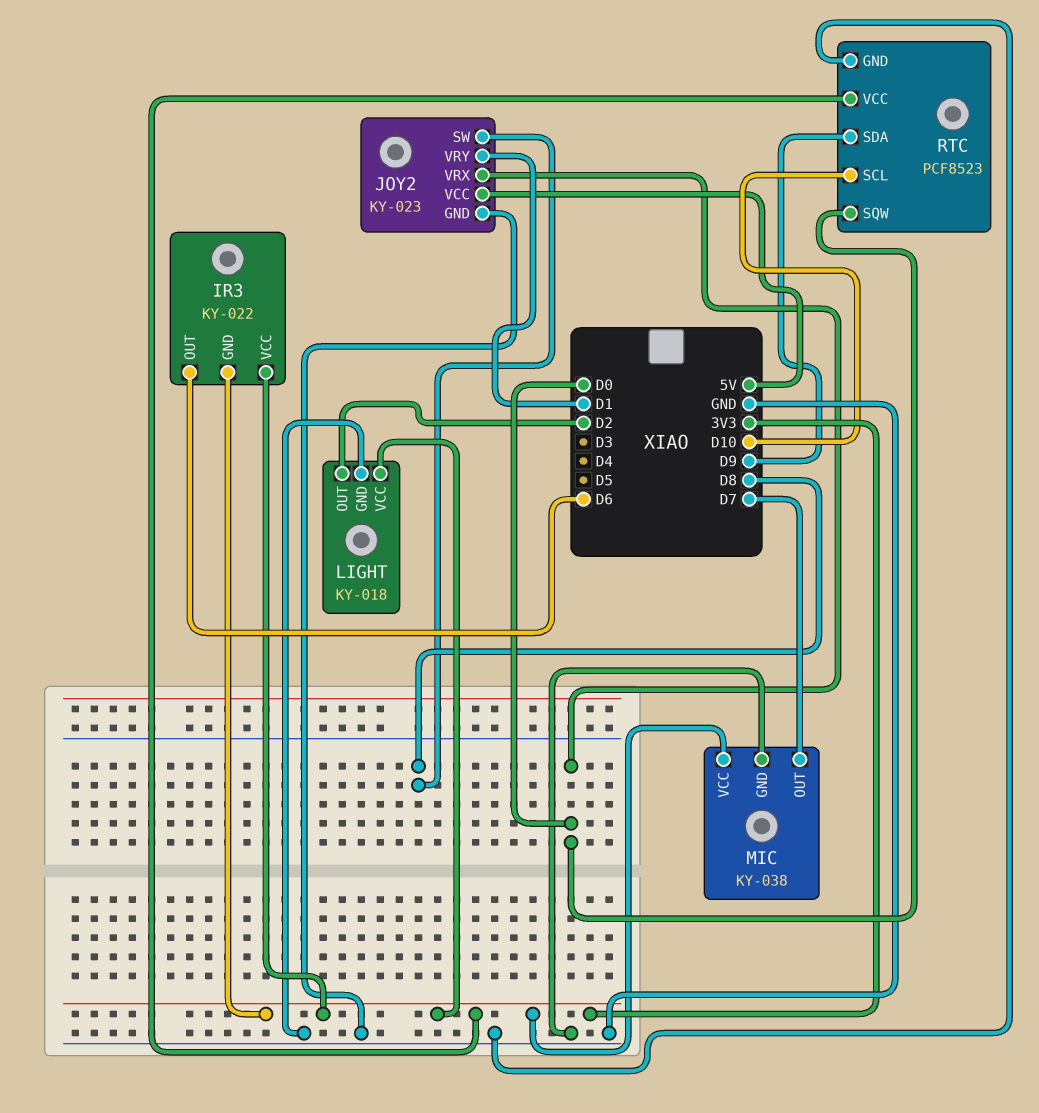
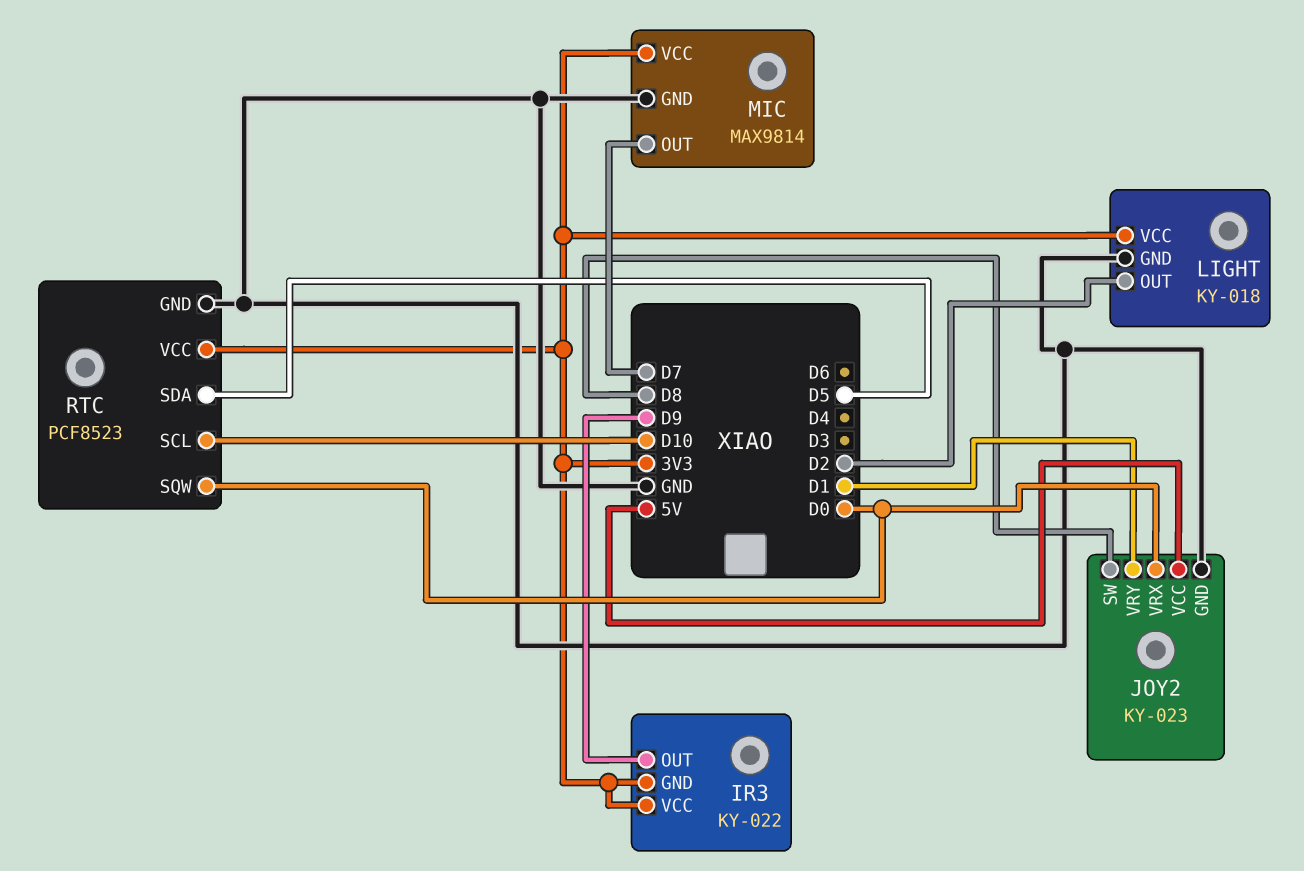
IR3 pin OUT: D6 -> D9
MIC: KY-038 -> MAX9814
RTC pin SDA: D9 -> D5

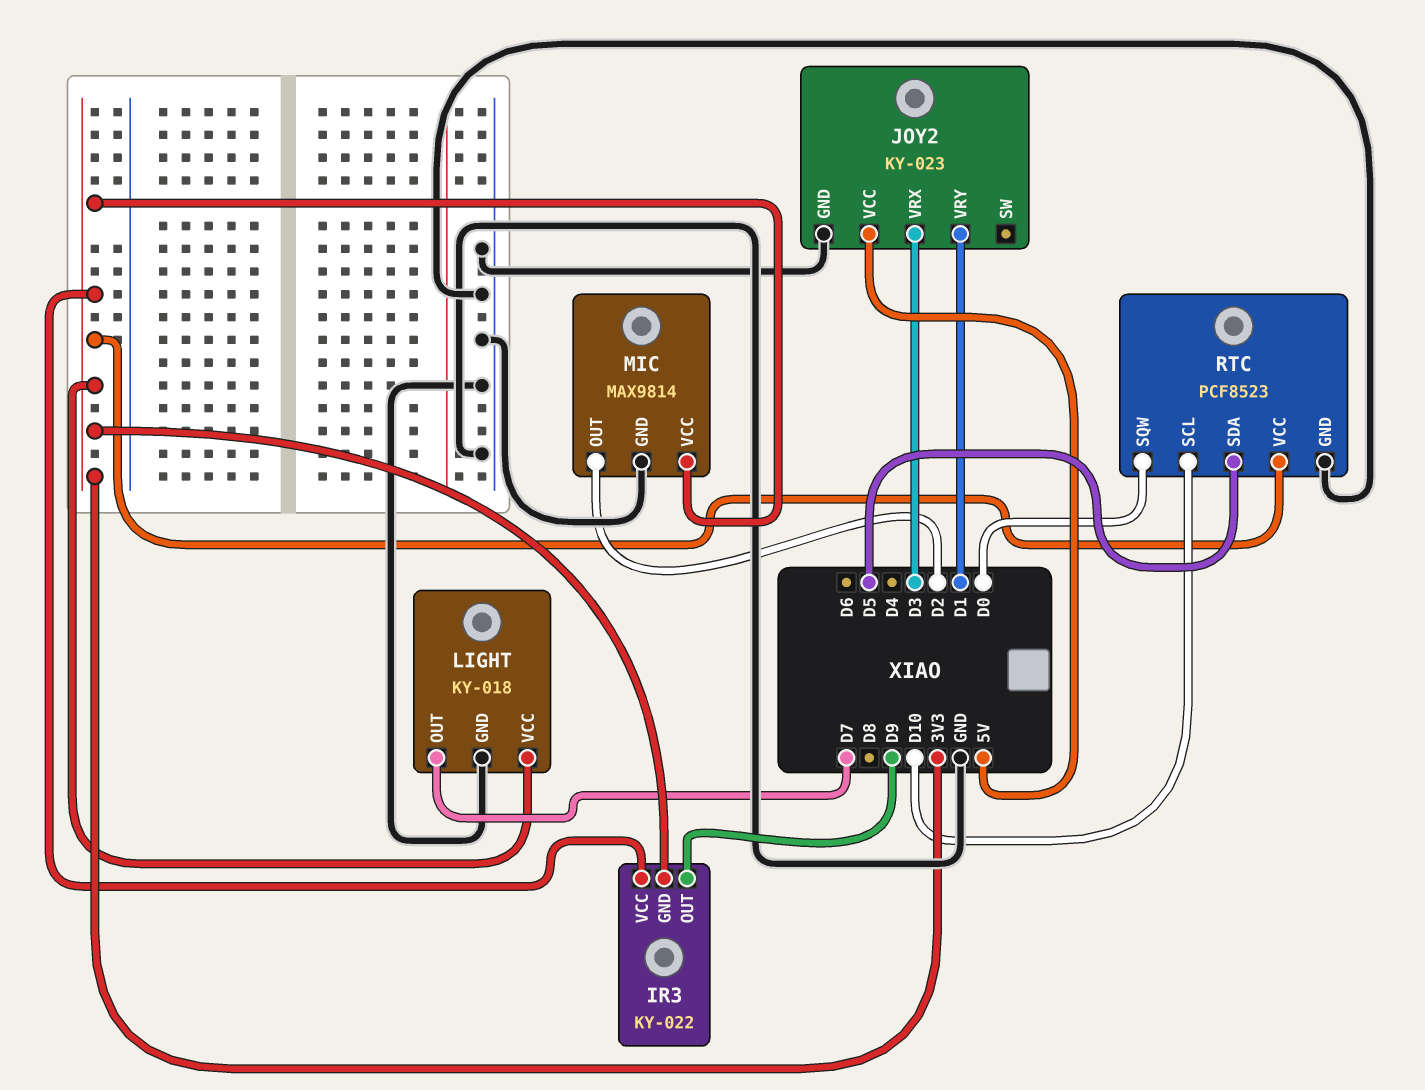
JOY2 pin SW: D8 -> none
JOY2 pin VRX: D0 -> D3
LIGHT pin OUT: D2 -> D7
MIC pin OUT: D7 -> D2

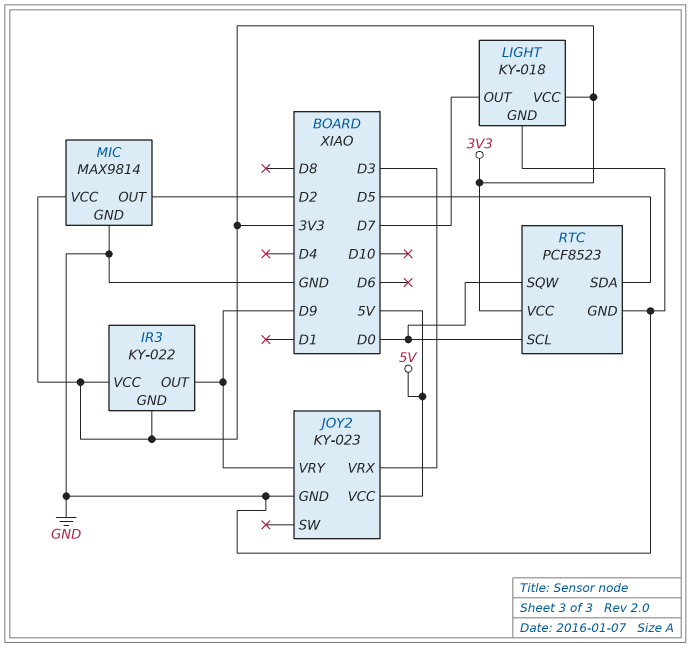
JOY2 pin VRY: D1 -> D9
RTC pin SCL: D10 -> D0

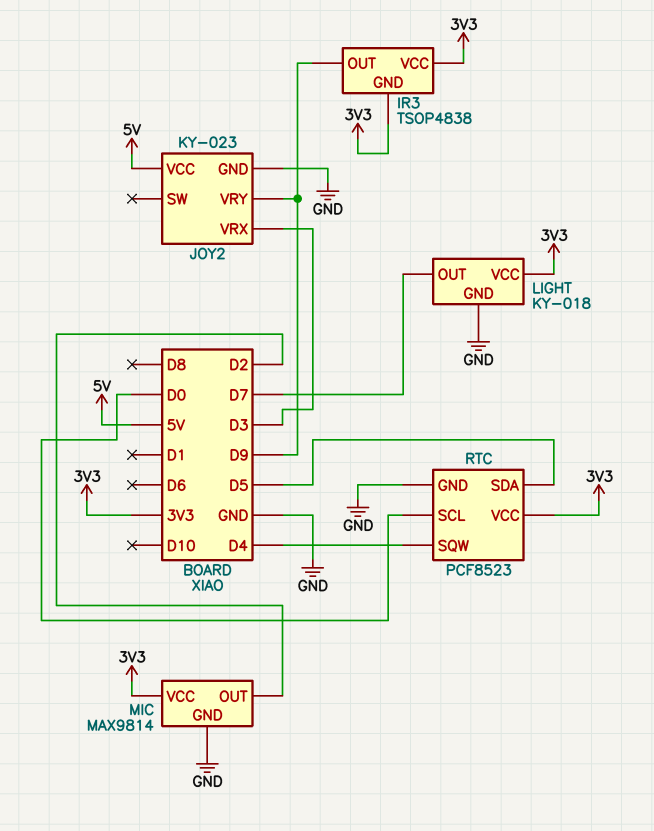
IR3: KY-022 -> TSOP4838
RTC pin SQW: D0 -> D4

